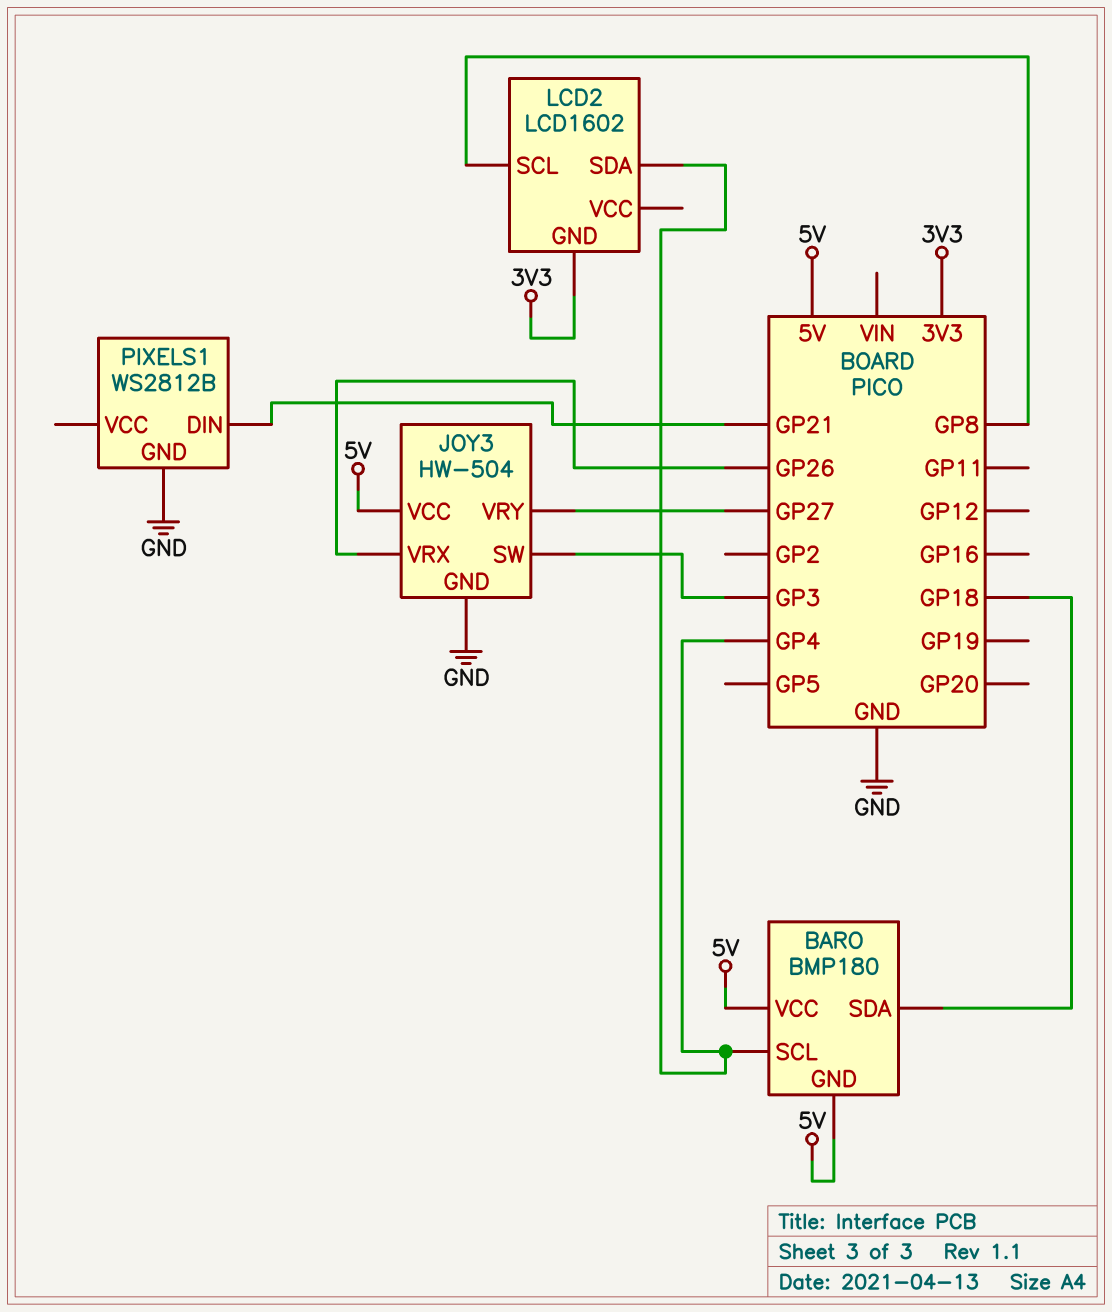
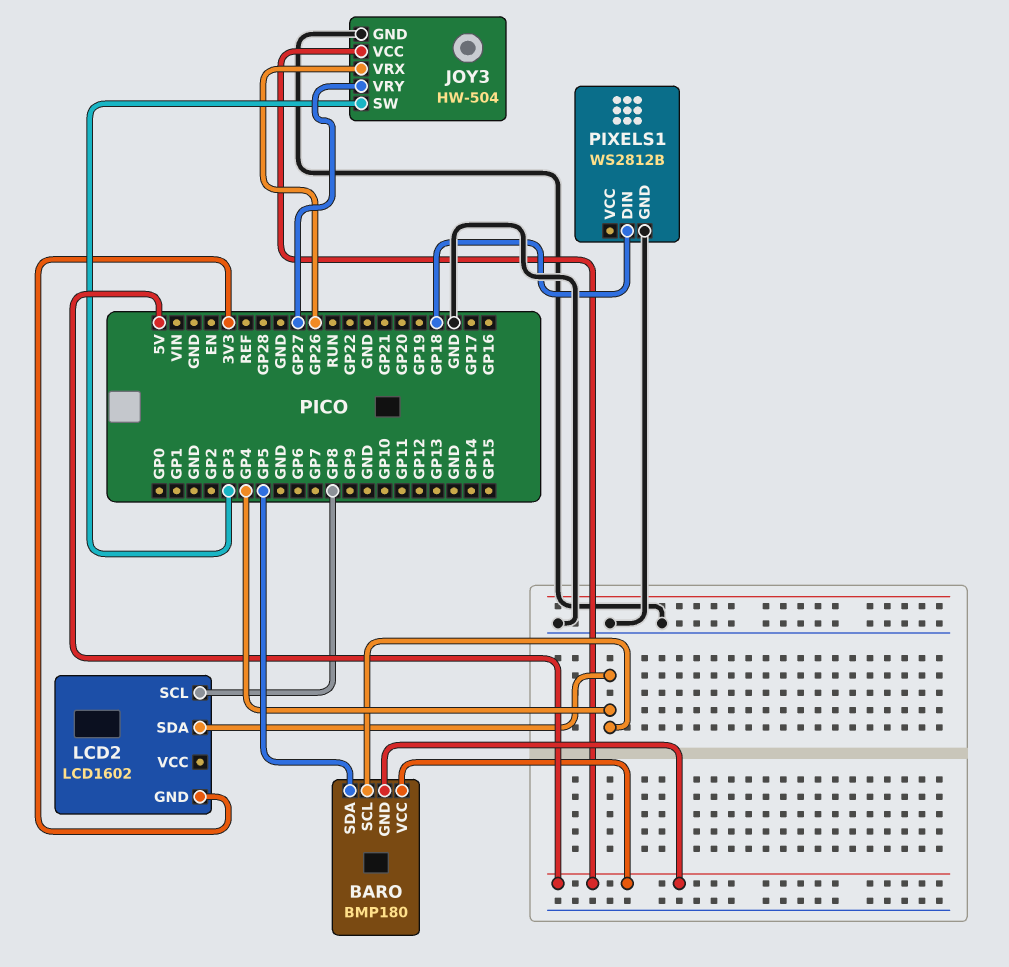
BARO pin SDA: GP18 -> GP5
PIXELS1 pin DIN: GP21 -> GP18

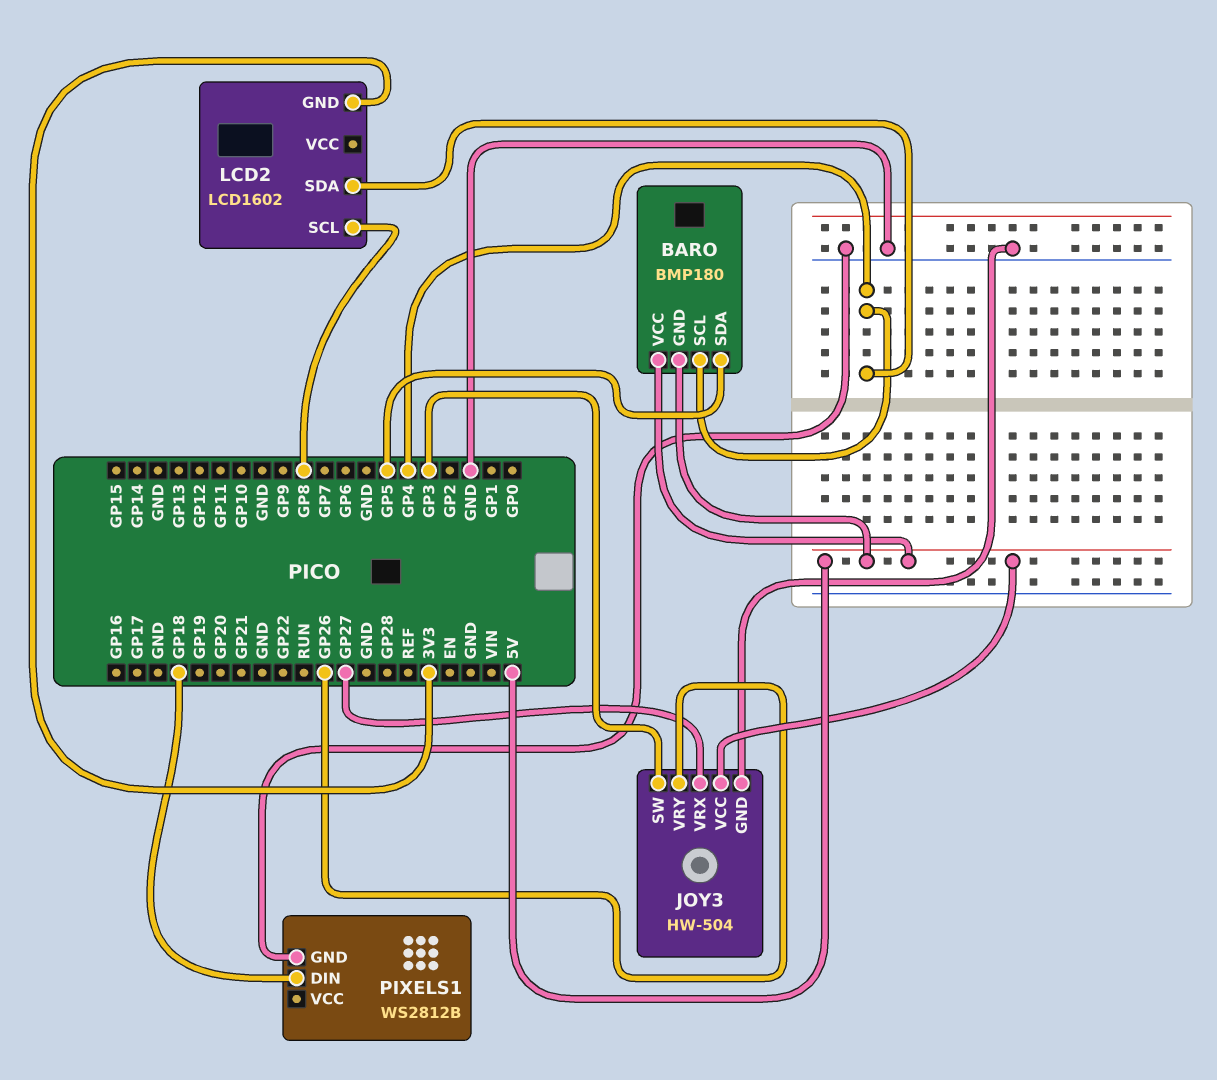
JOY3 pin VRX: GP26 -> GP27
JOY3 pin VRY: GP27 -> GP26

